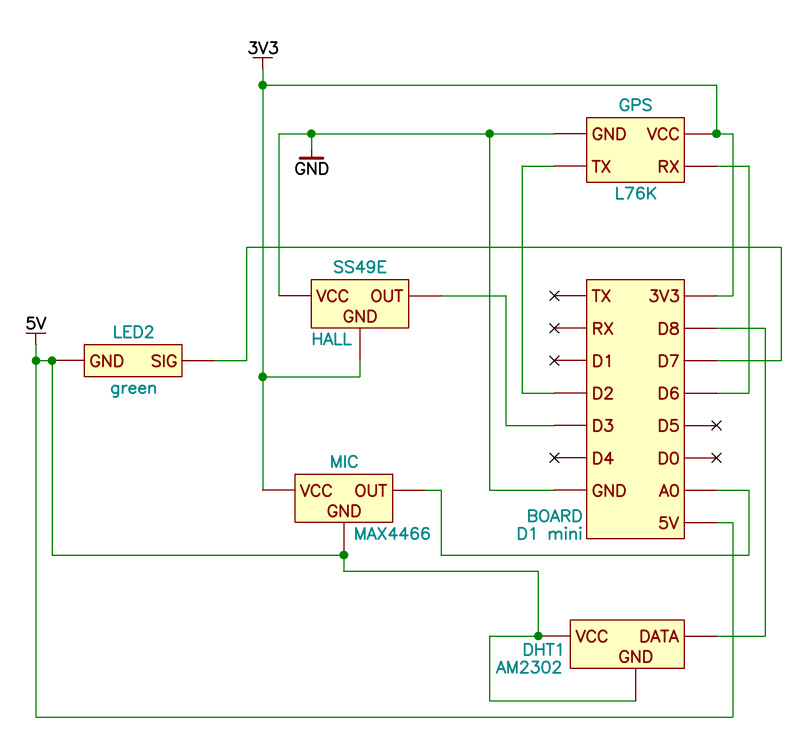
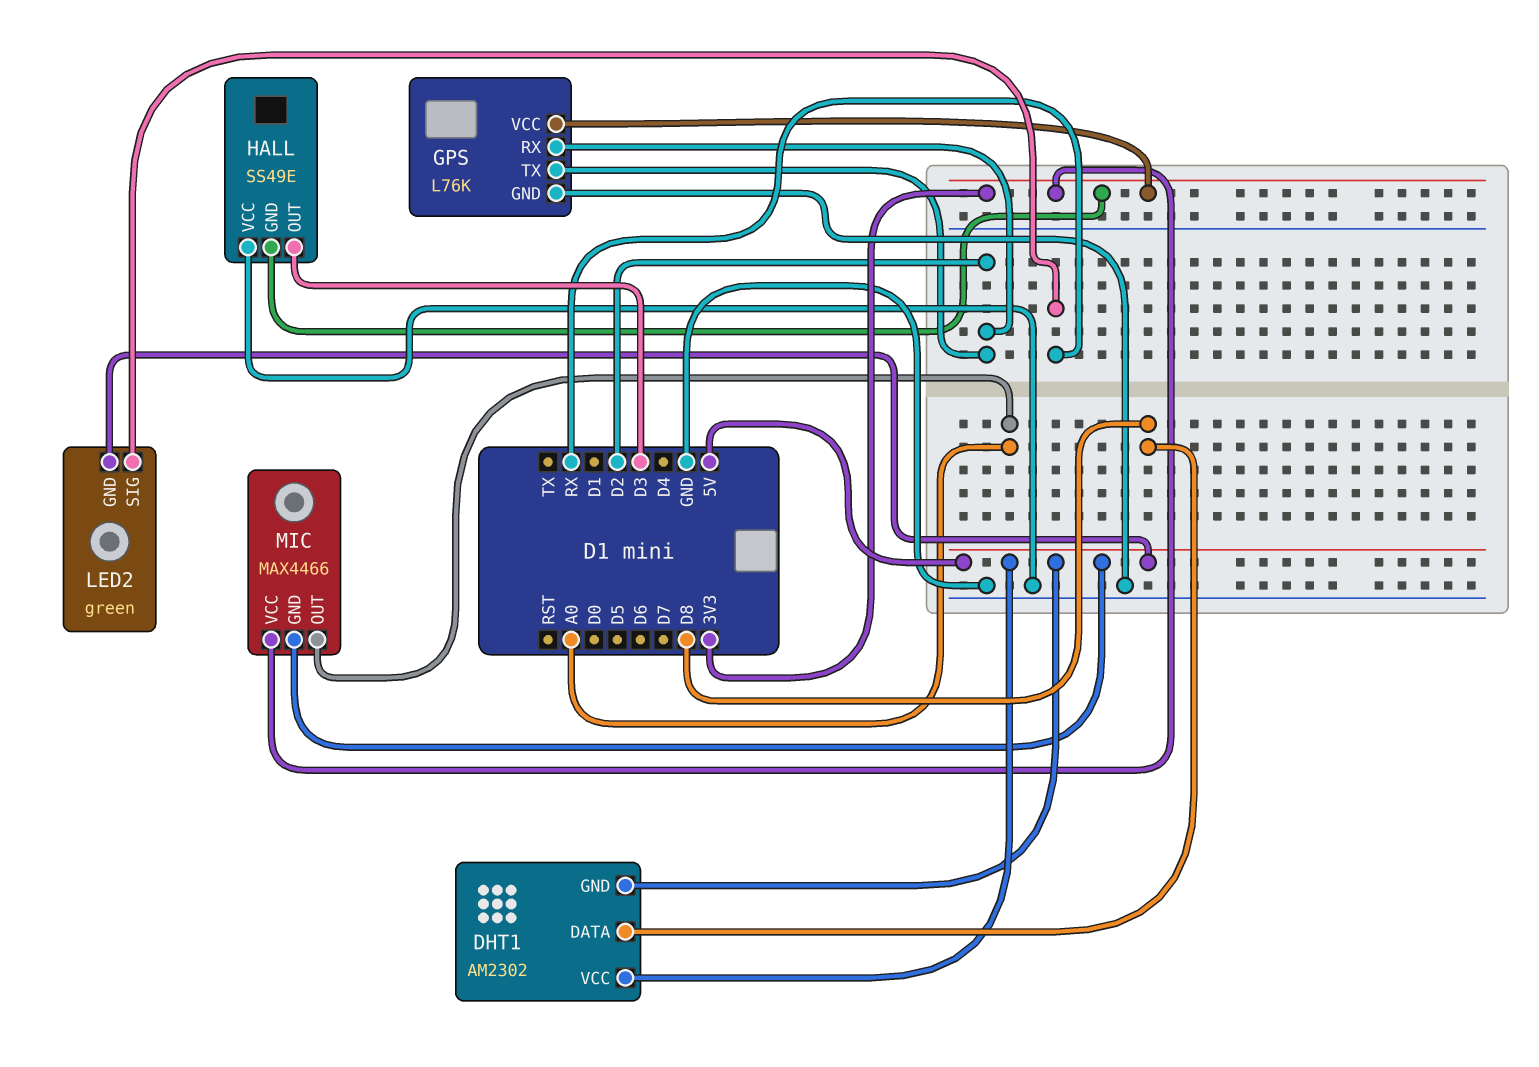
GPS pin RX: D6 -> D2
LED2 pin SIG: D7 -> RX

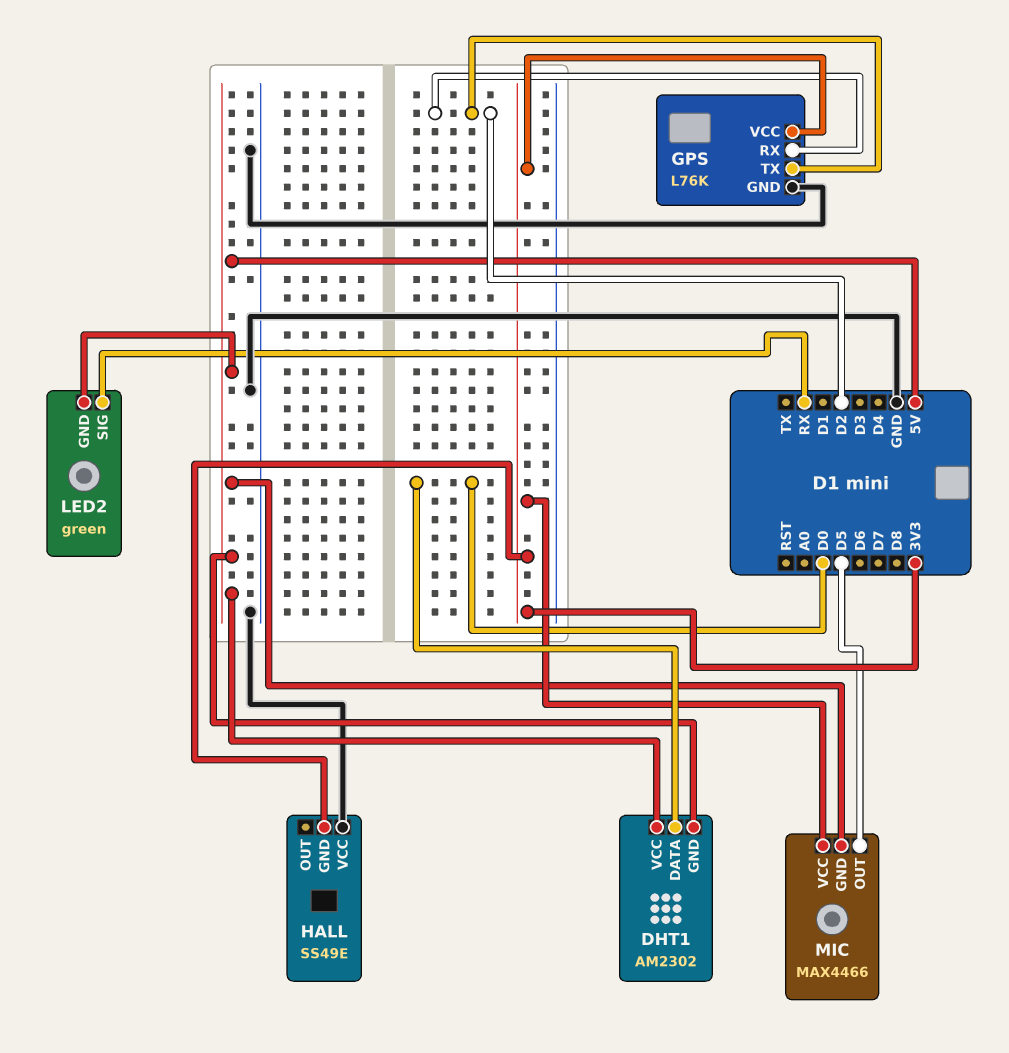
DHT1 pin DATA: D8 -> D0
HALL pin OUT: D3 -> none
MIC pin OUT: A0 -> D5

